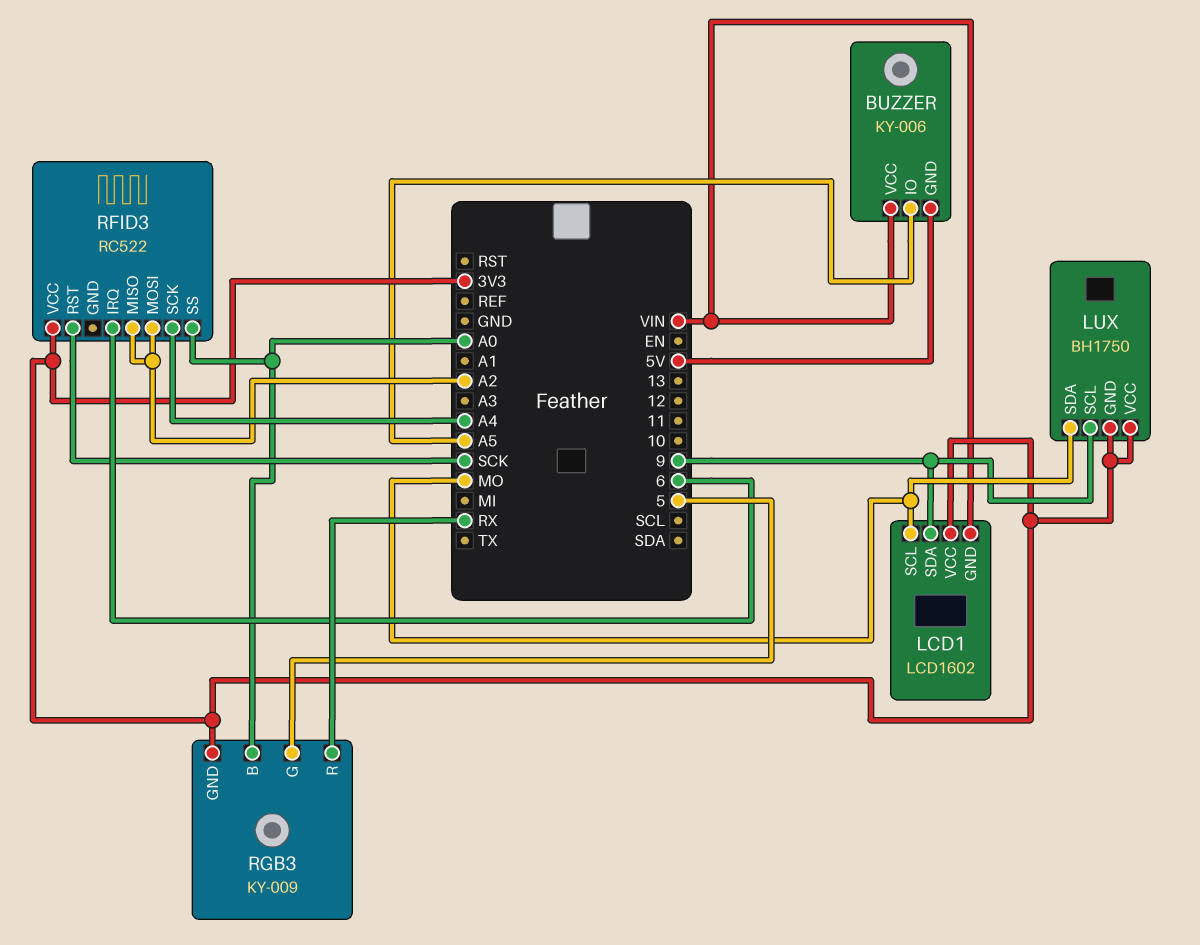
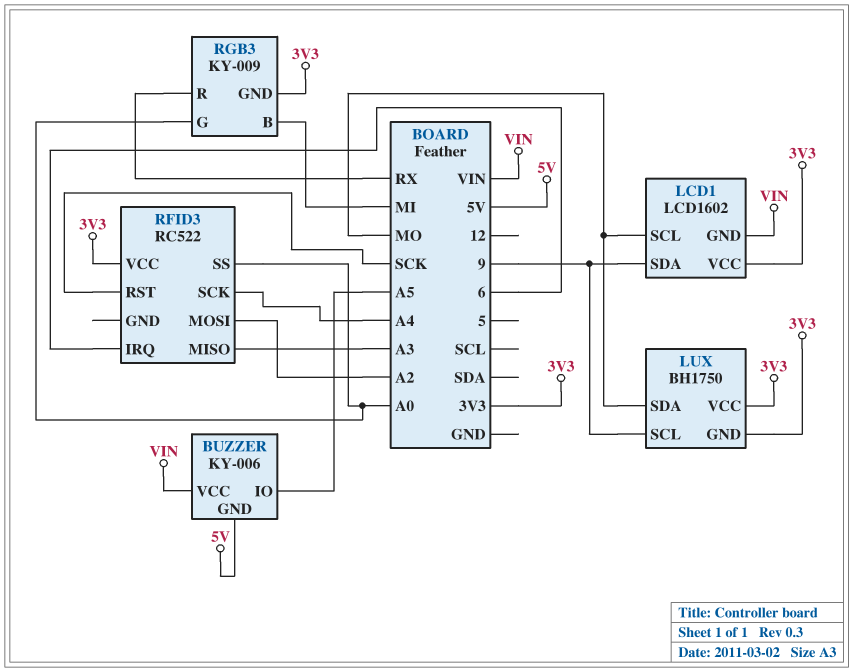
RFID3 pin MISO: A2 -> A3
RGB3 pin B: A0 -> MI
RGB3 pin G: 5 -> A0

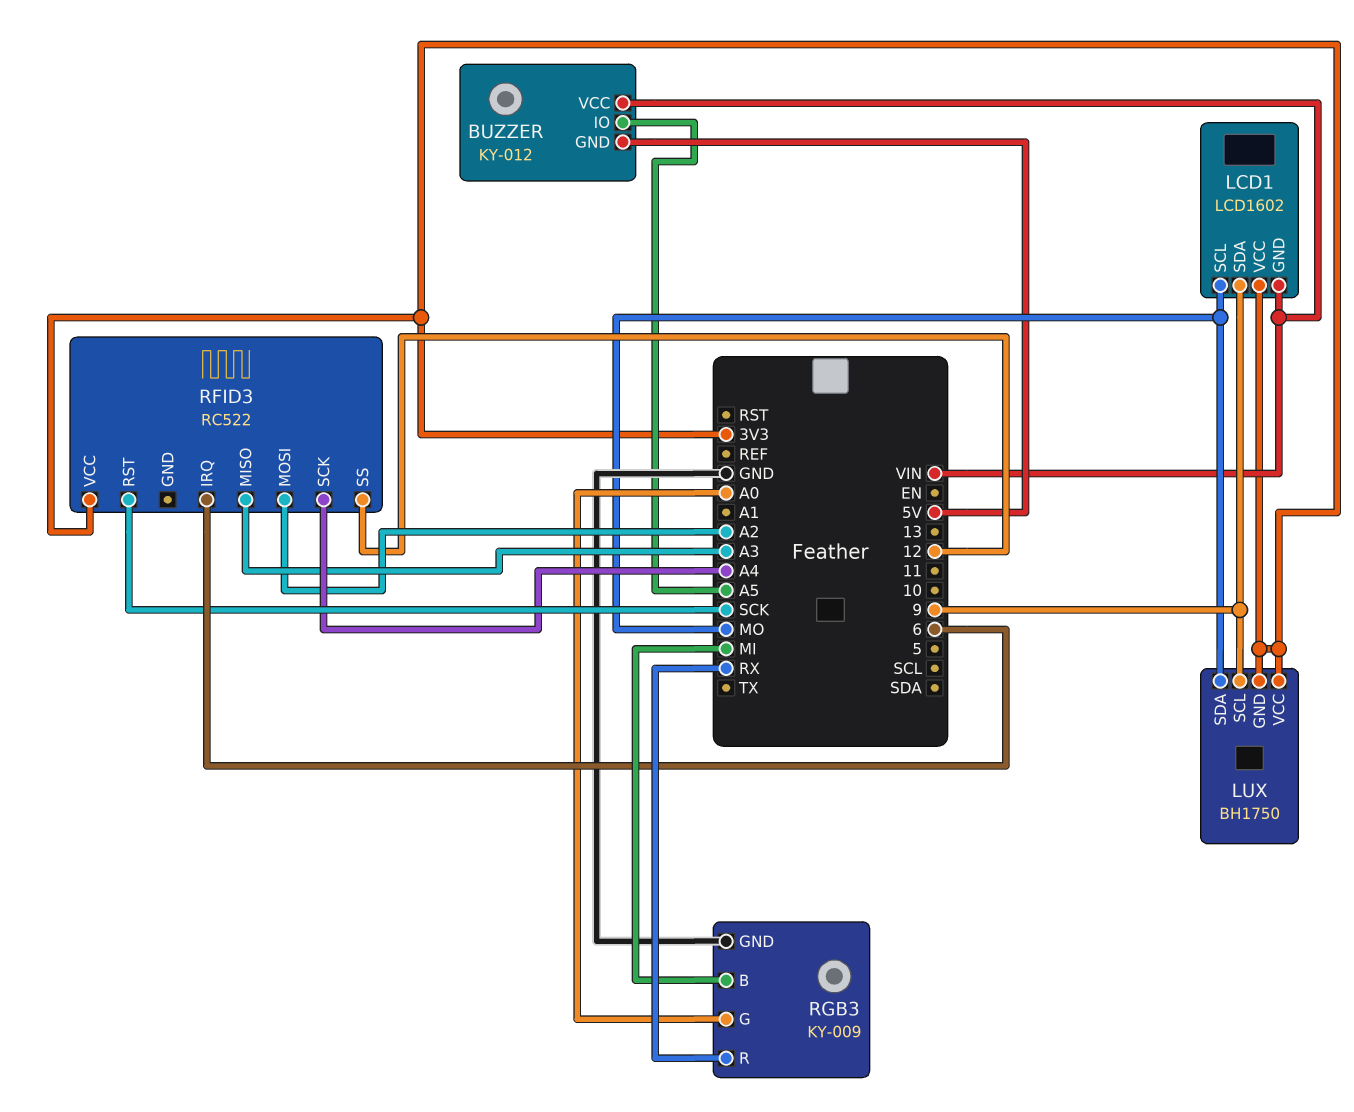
BUZZER: KY-006 -> KY-012
RFID3 pin SS: A0 -> 12
RGB3 pin GND: 3V3 -> GND

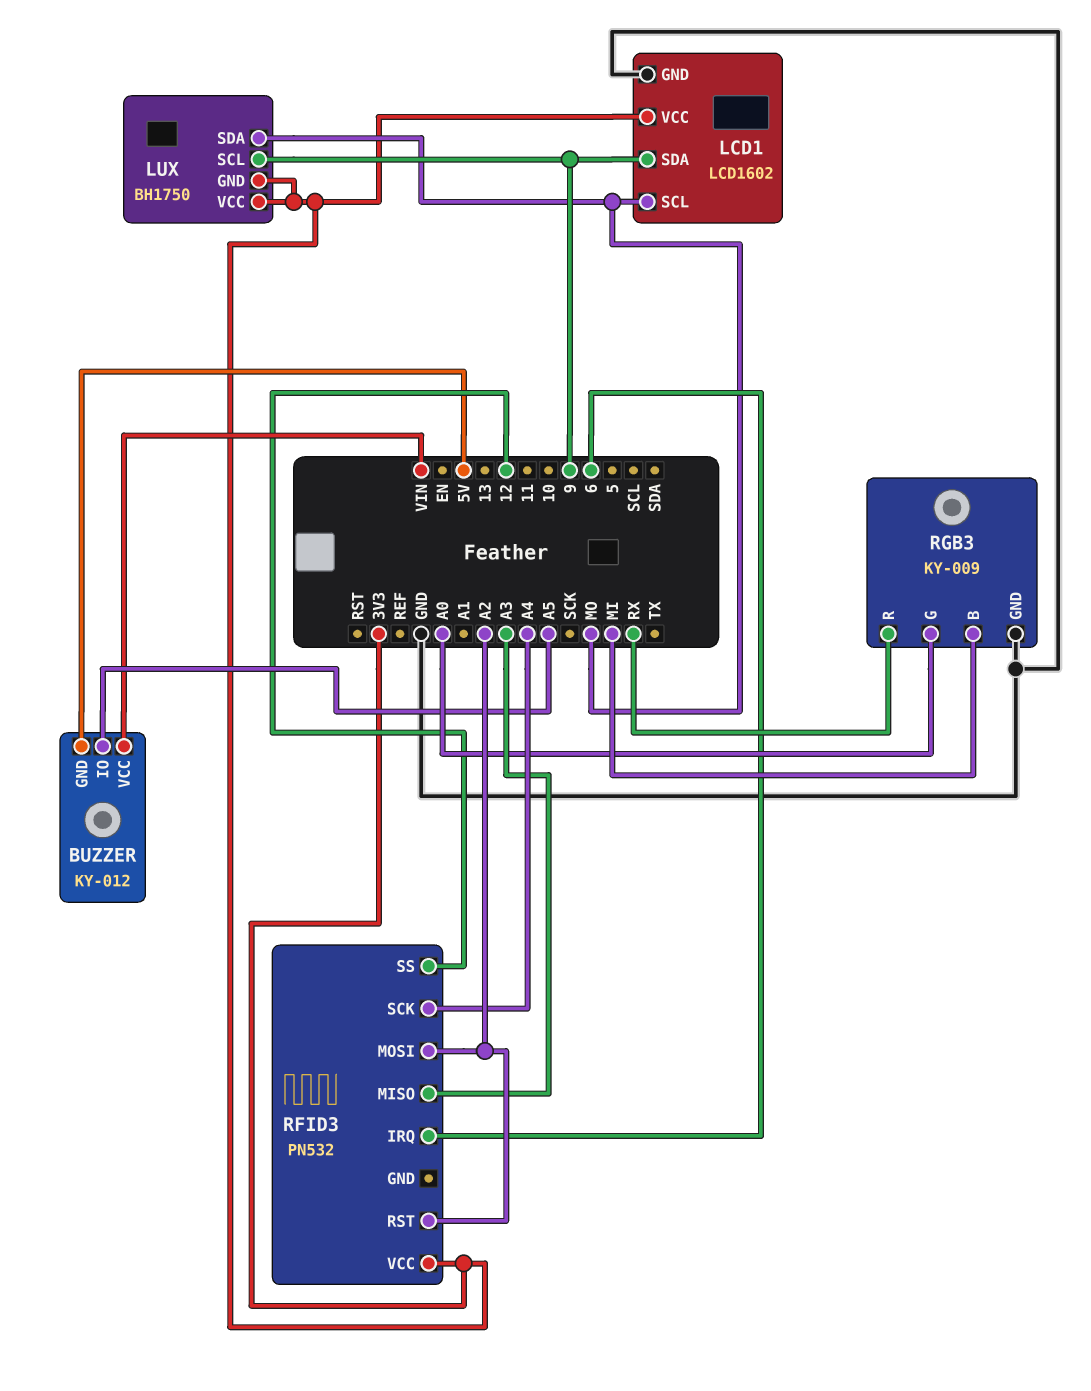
LCD1 pin GND: VIN -> GND
RFID3: RC522 -> PN532
RFID3 pin RST: SCK -> A2

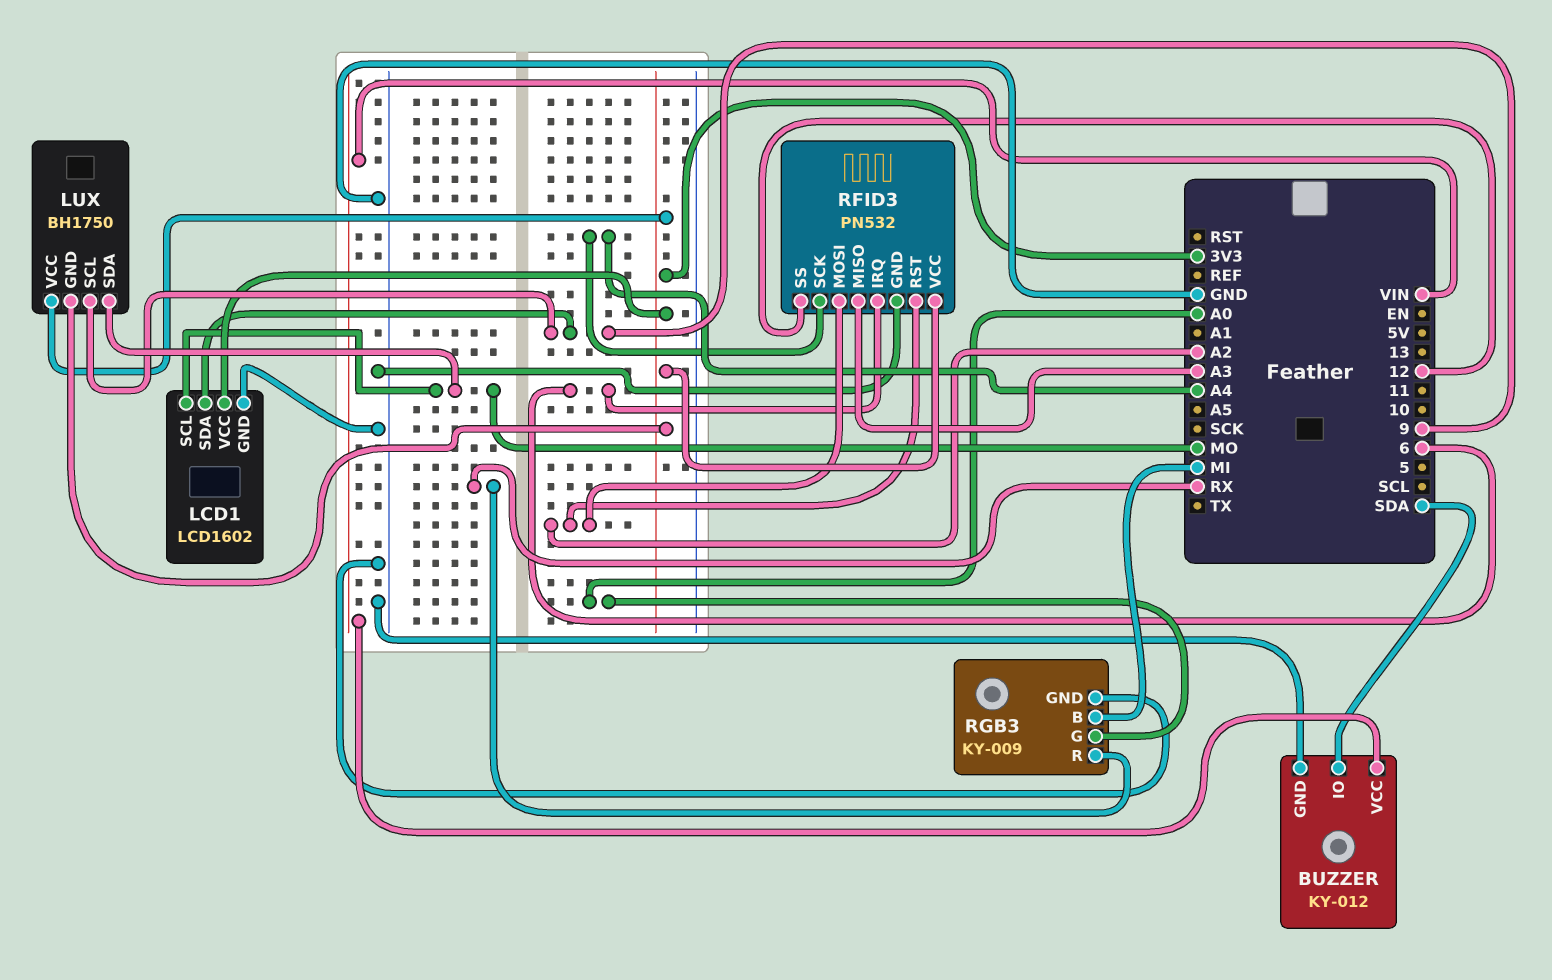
BUZZER pin GND: 5V -> GND
BUZZER pin IO: A5 -> SDA
RFID3 pin GND: none -> GND

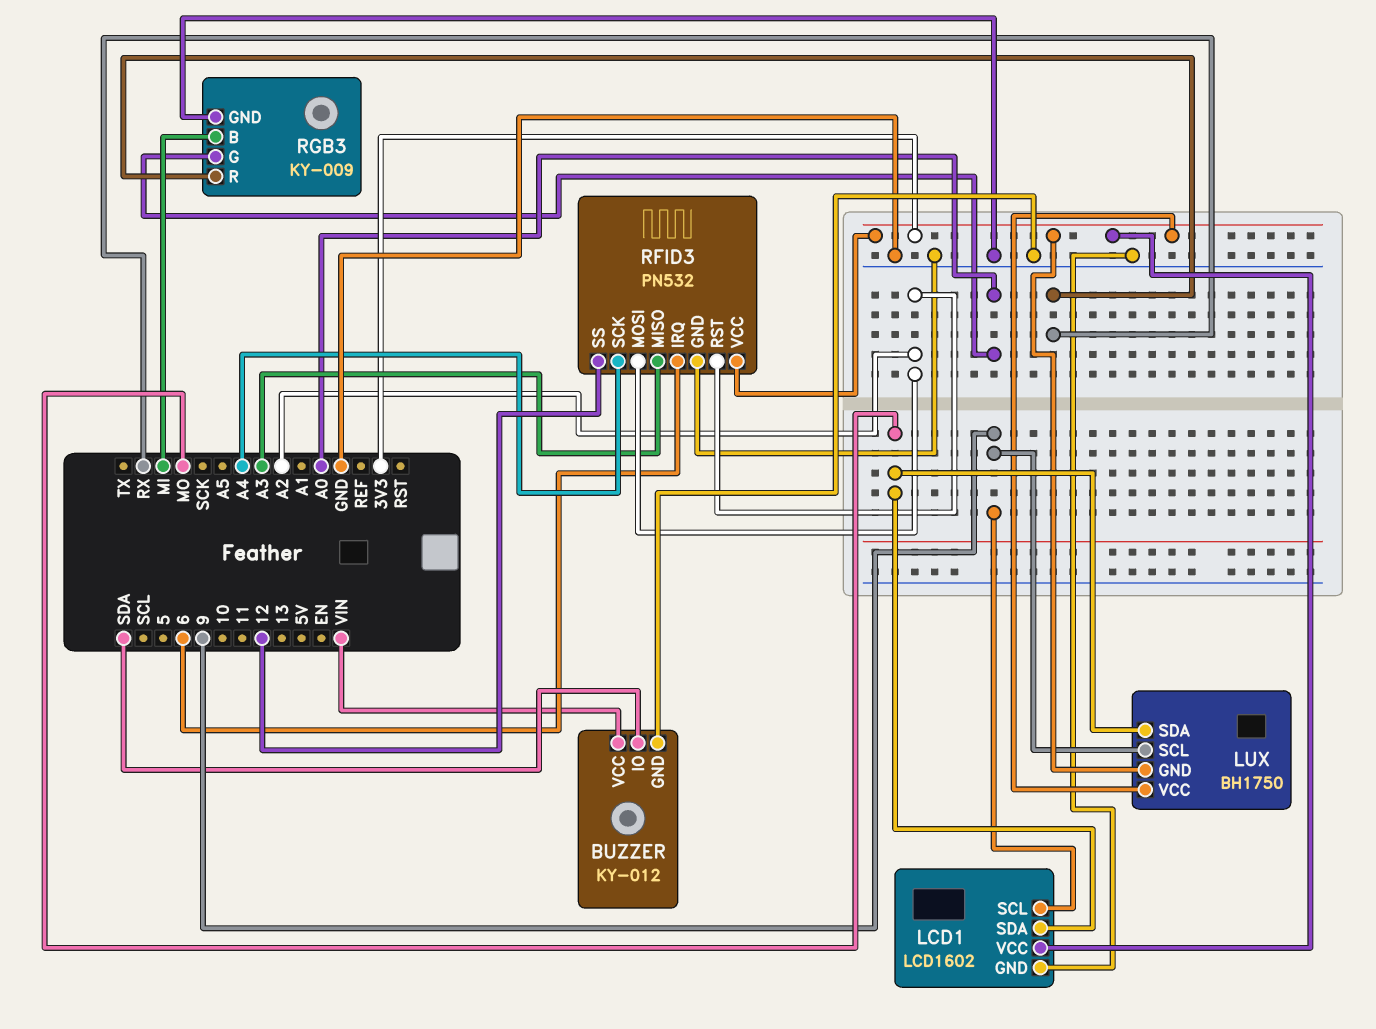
LCD1 pin SCL: MO -> 9
LCD1 pin SDA: 9 -> MO

